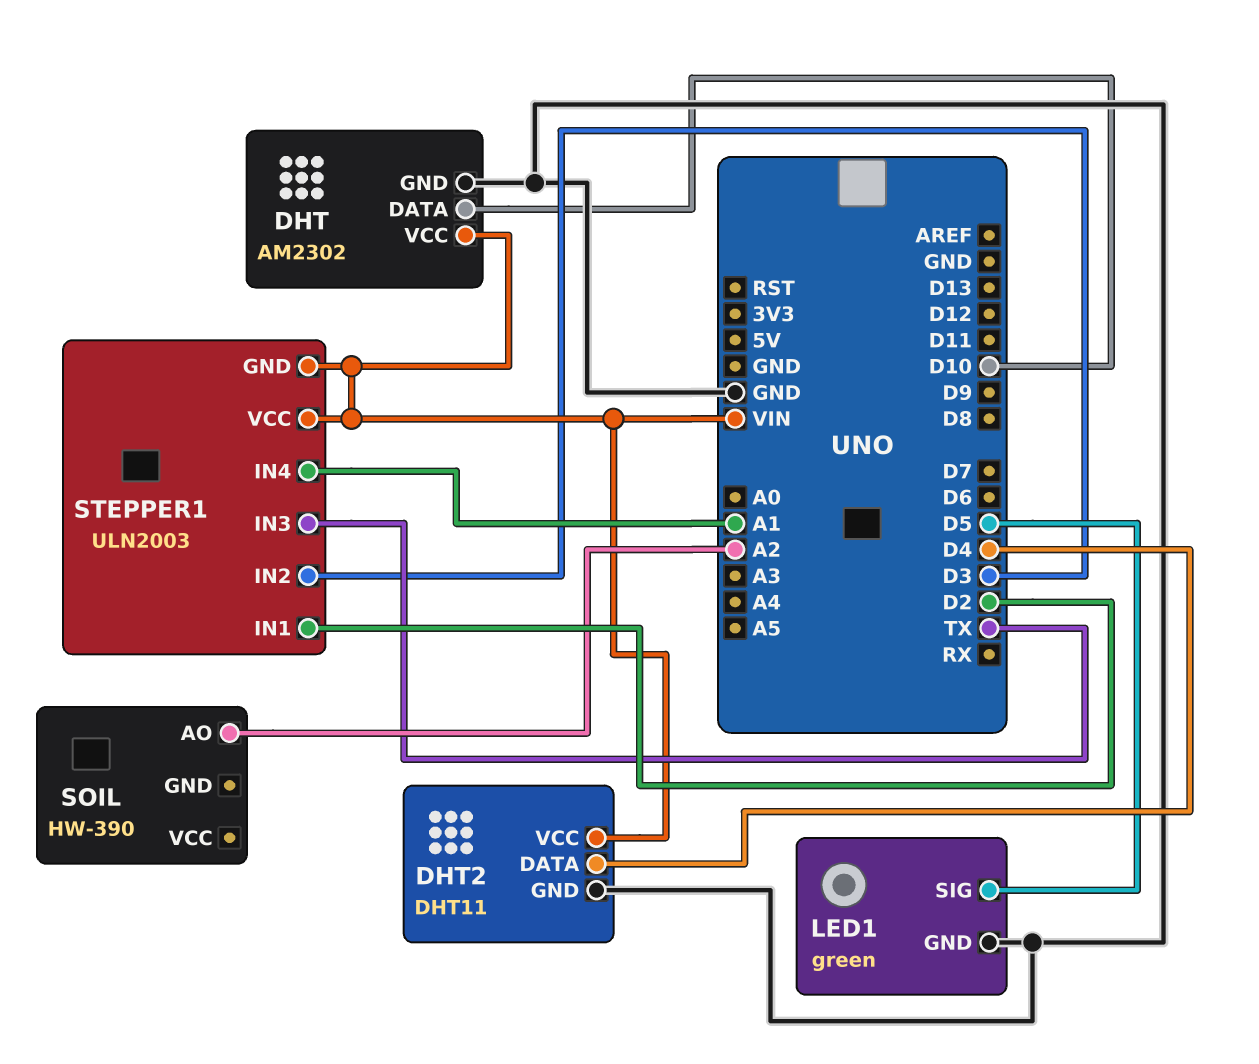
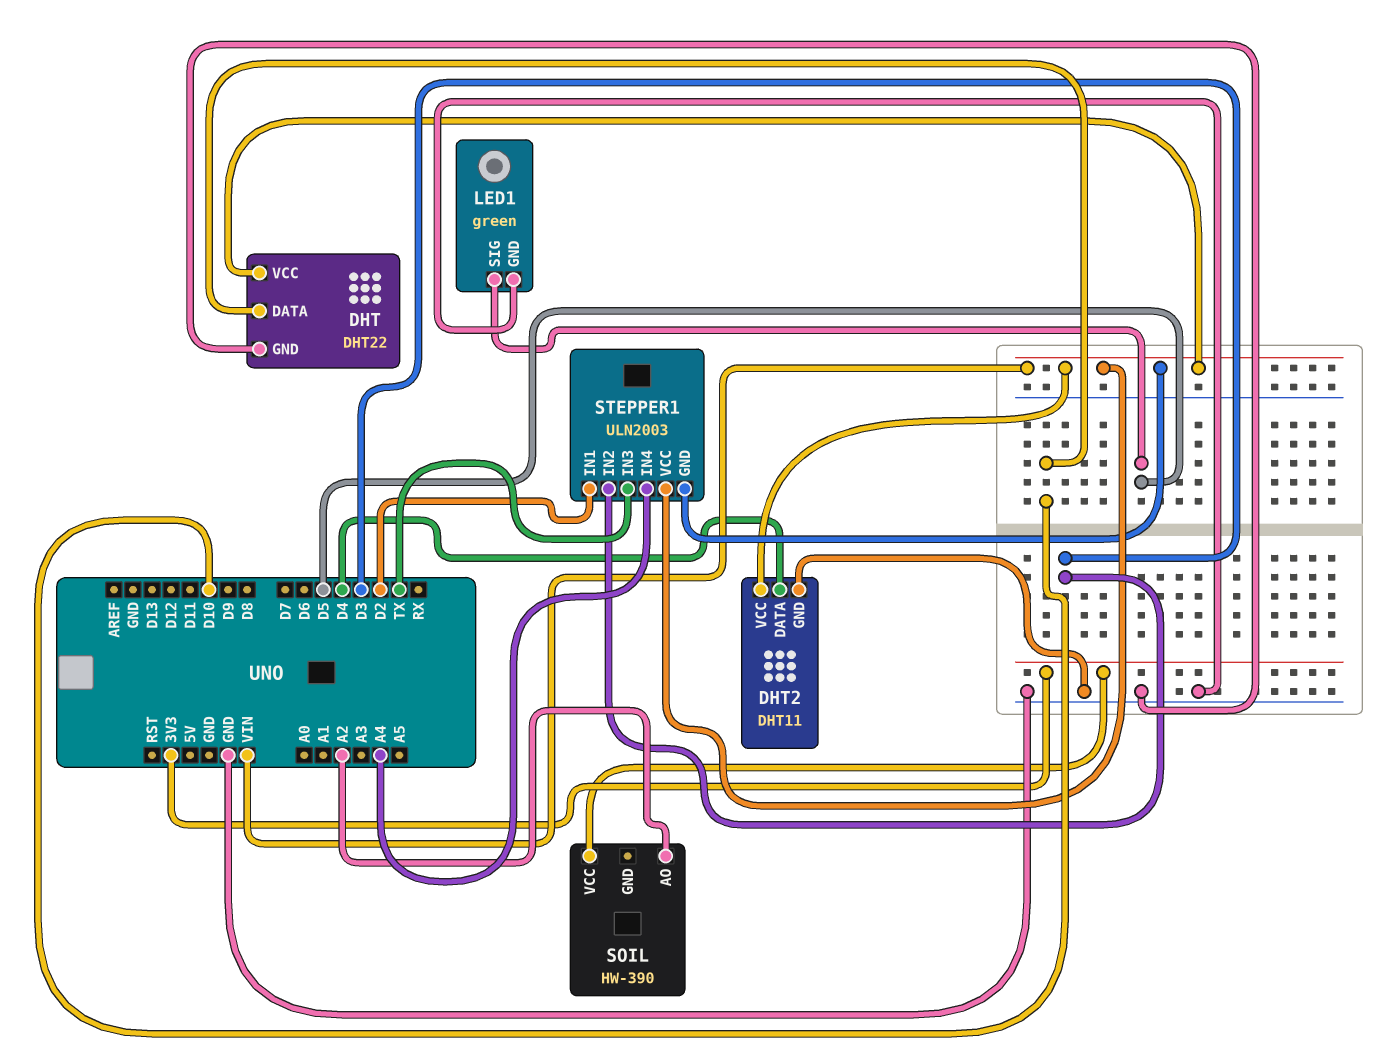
DHT: AM2302 -> DHT22
SOIL pin VCC: none -> 3V3
STEPPER1 pin IN4: A1 -> A4

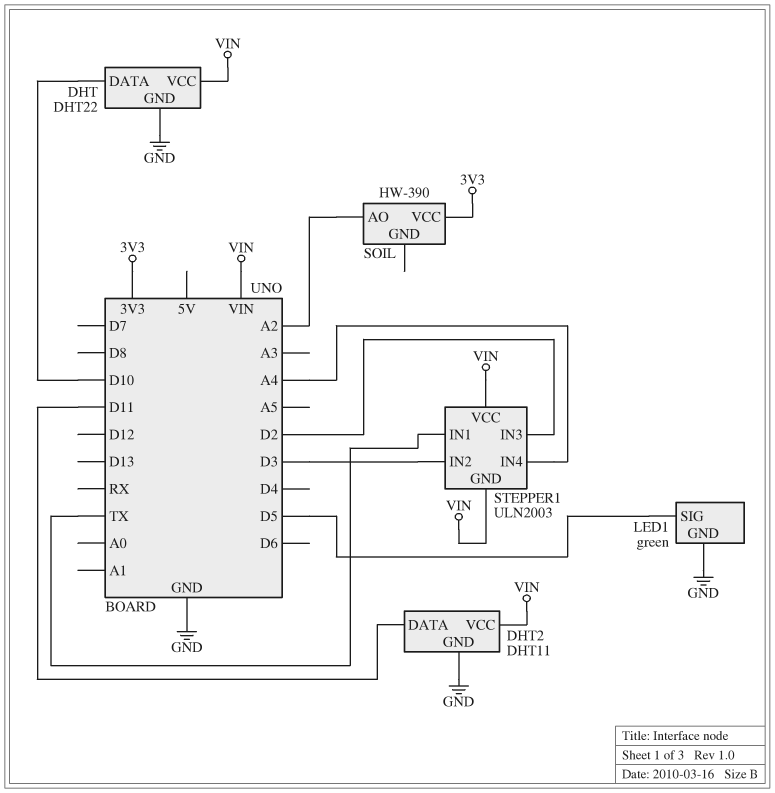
DHT2 pin DATA: D4 -> D11
STEPPER1 pin IN1: D2 -> TX
STEPPER1 pin IN3: TX -> D2

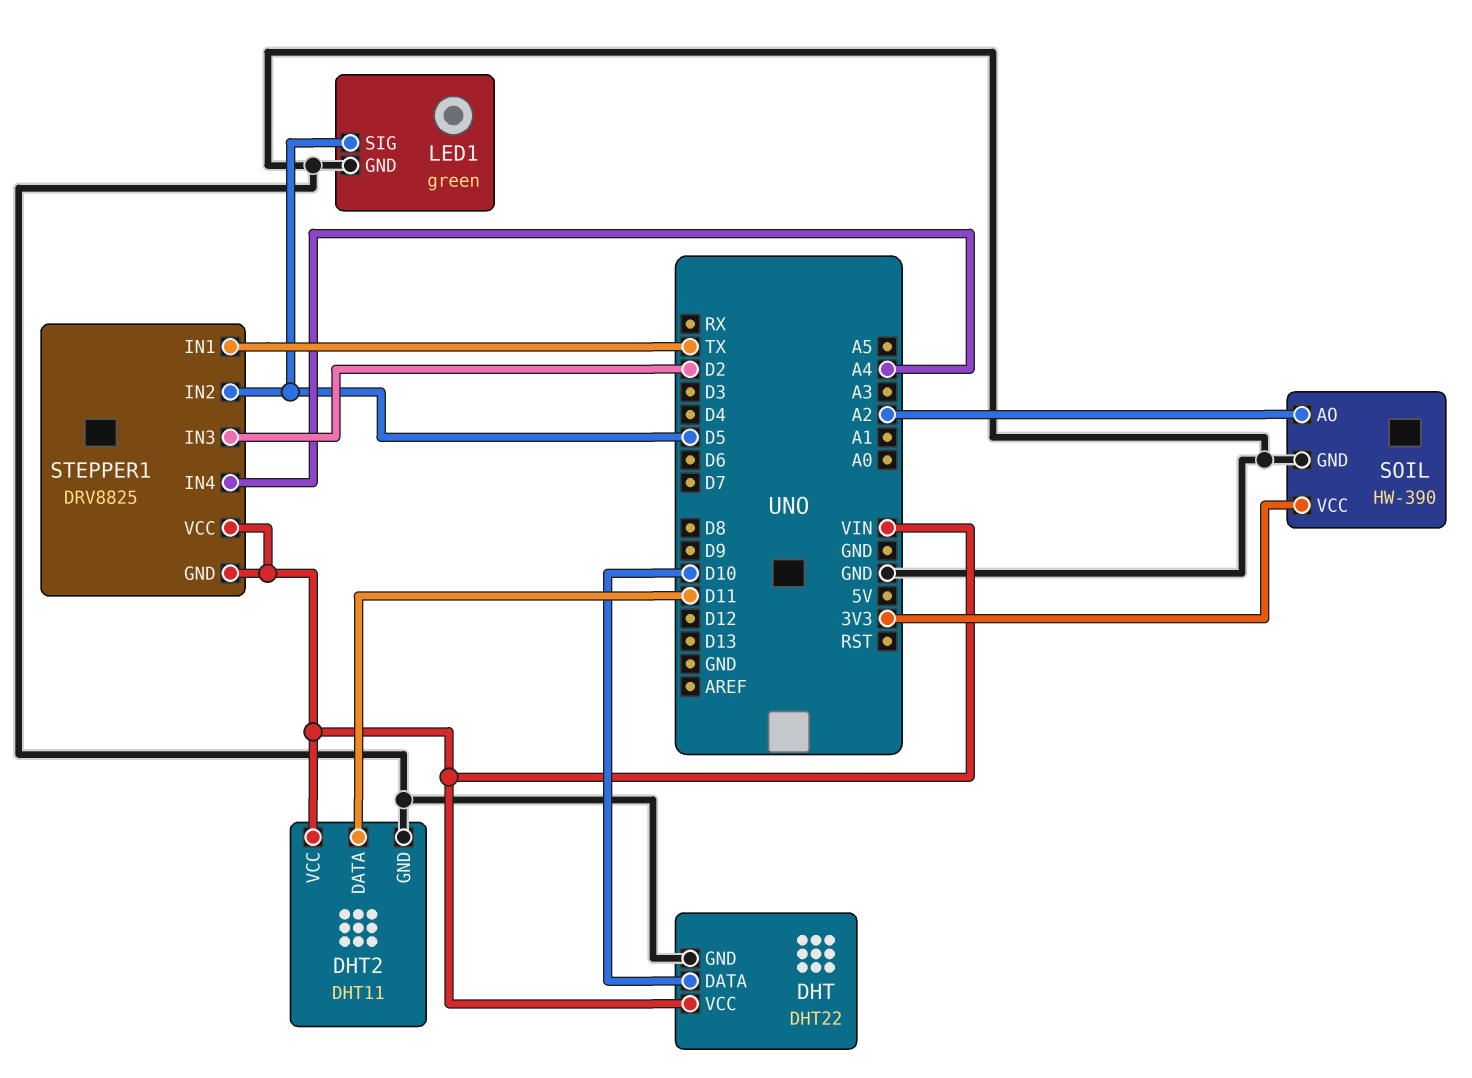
SOIL pin GND: none -> GND
STEPPER1: ULN2003 -> DRV8825
STEPPER1 pin IN2: D3 -> D5

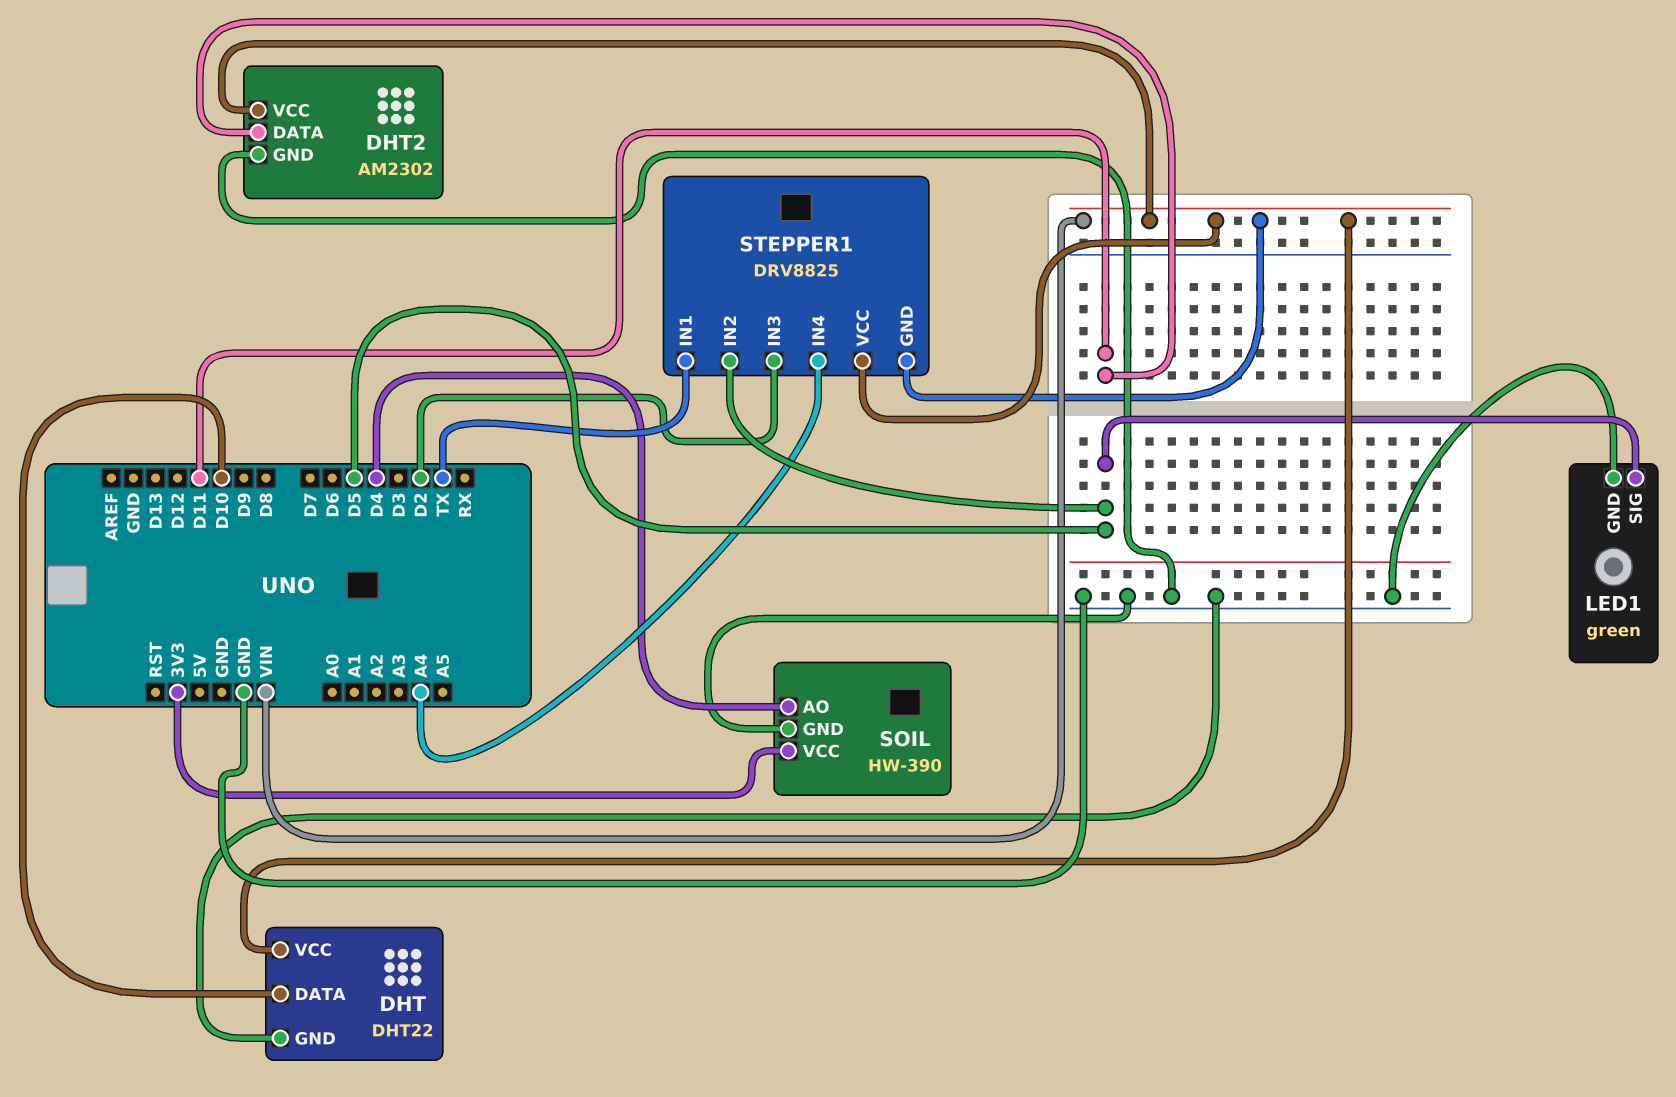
DHT2: DHT11 -> AM2302
SOIL pin AO: A2 -> D4

